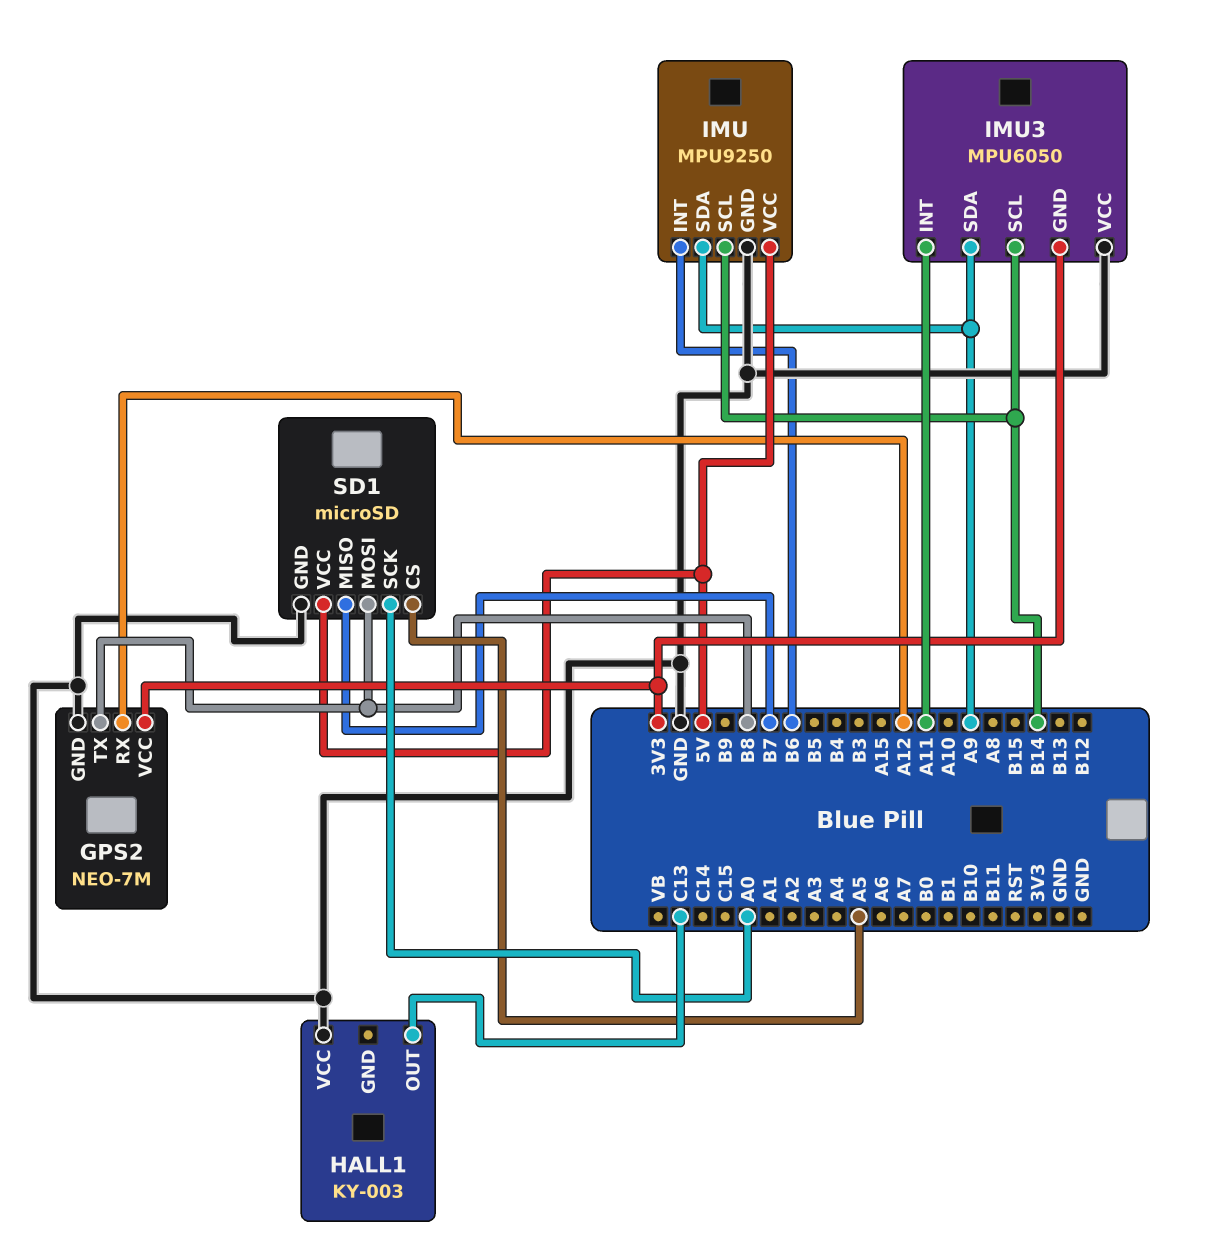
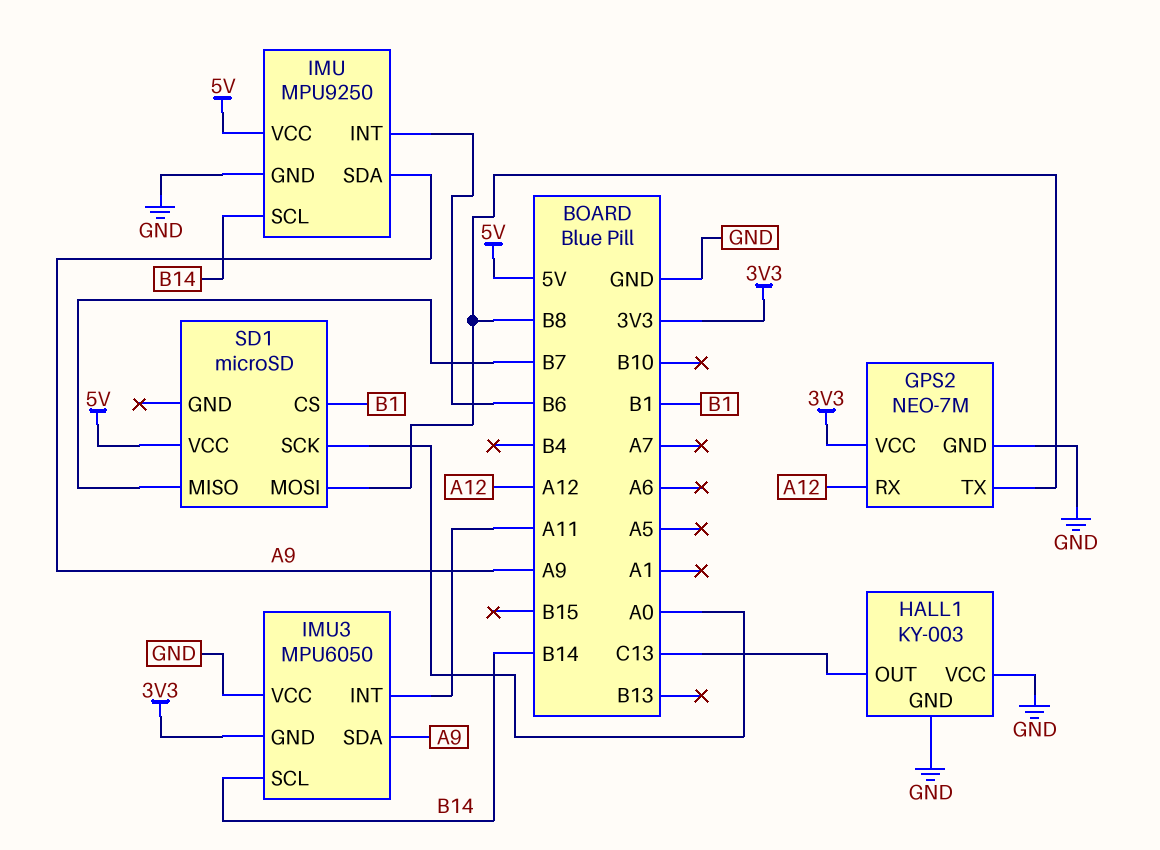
HALL1 pin GND: none -> GND
SD1 pin CS: A5 -> B1
SD1 pin GND: GND -> none

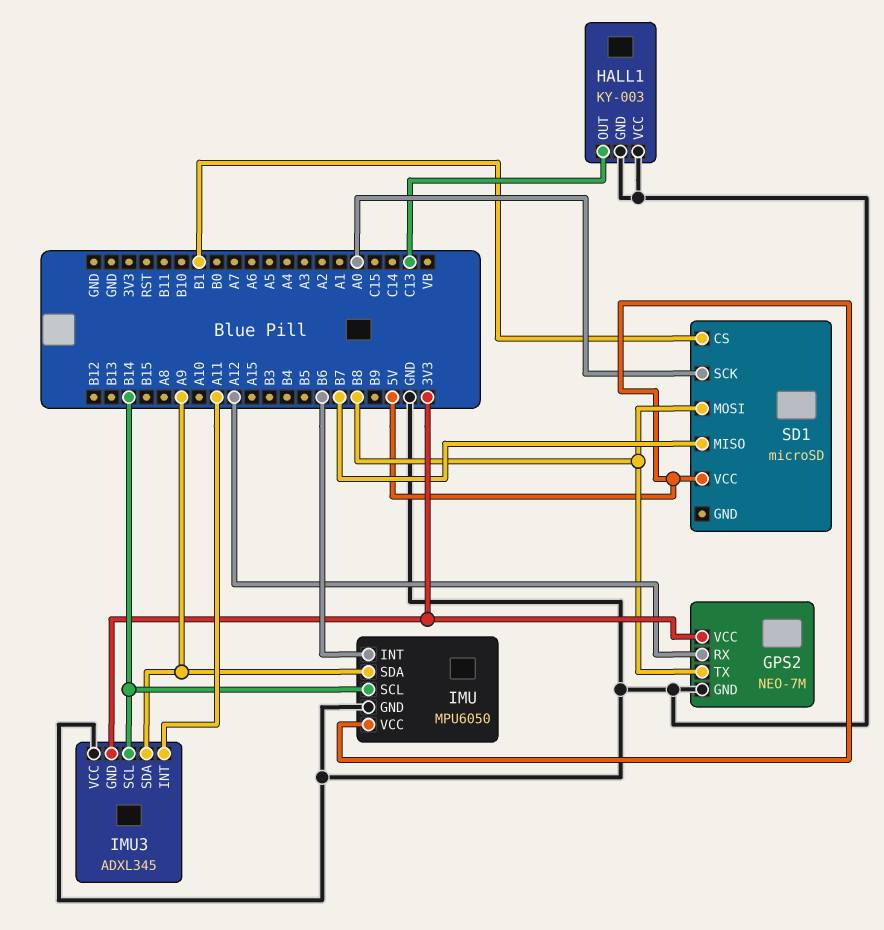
IMU: MPU9250 -> MPU6050
IMU3: MPU6050 -> ADXL345

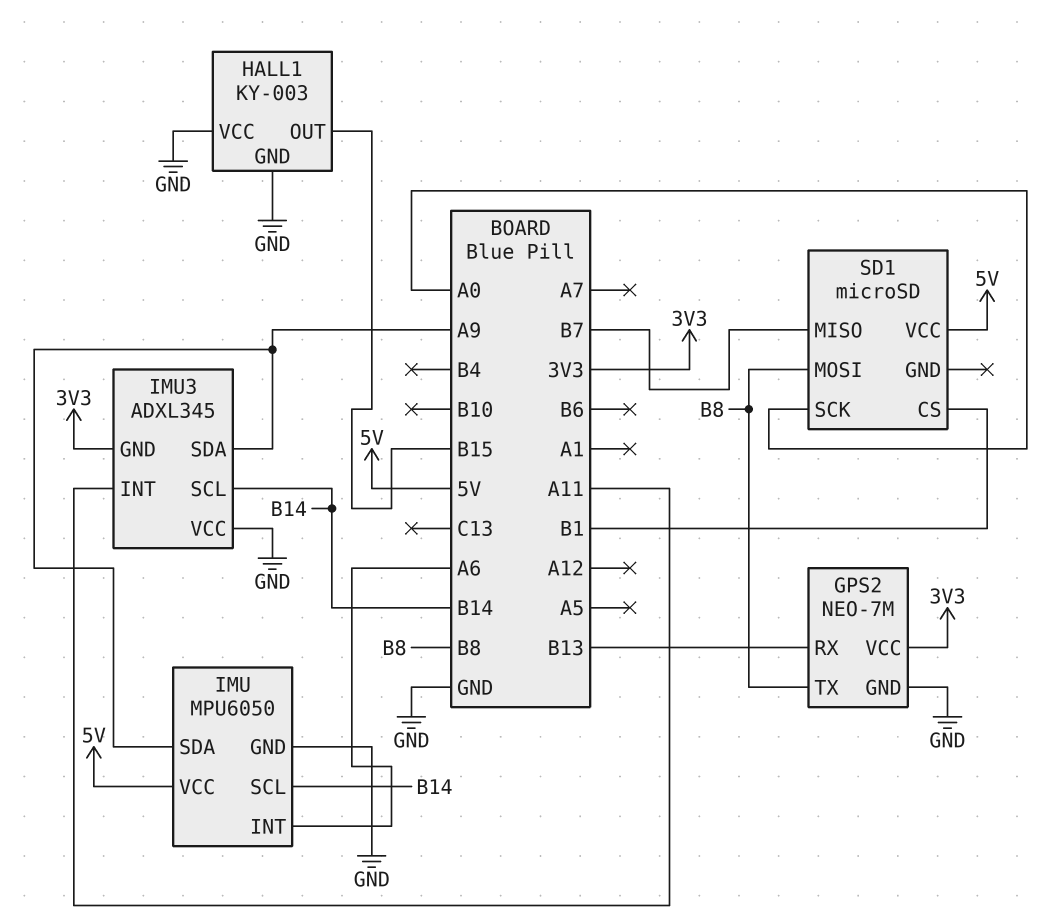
GPS2 pin RX: A12 -> B13
HALL1 pin OUT: C13 -> B15
IMU pin INT: B6 -> A6

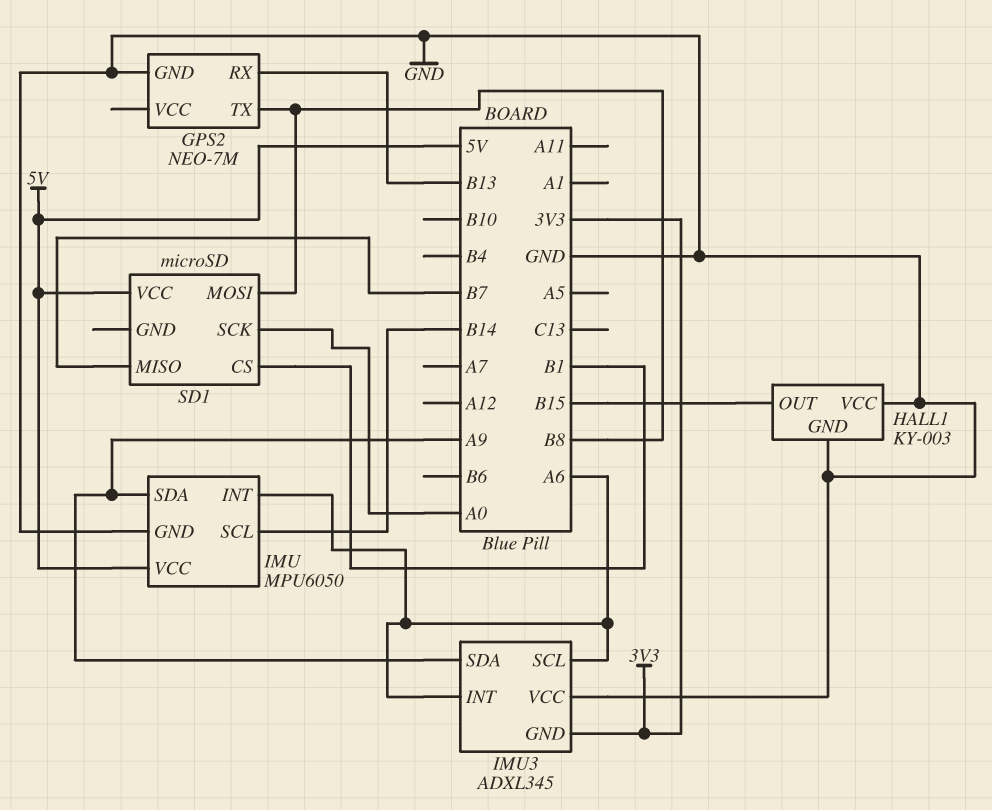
GPS2 pin VCC: 3V3 -> none
IMU3 pin INT: A11 -> A6
IMU3 pin SCL: B14 -> A6

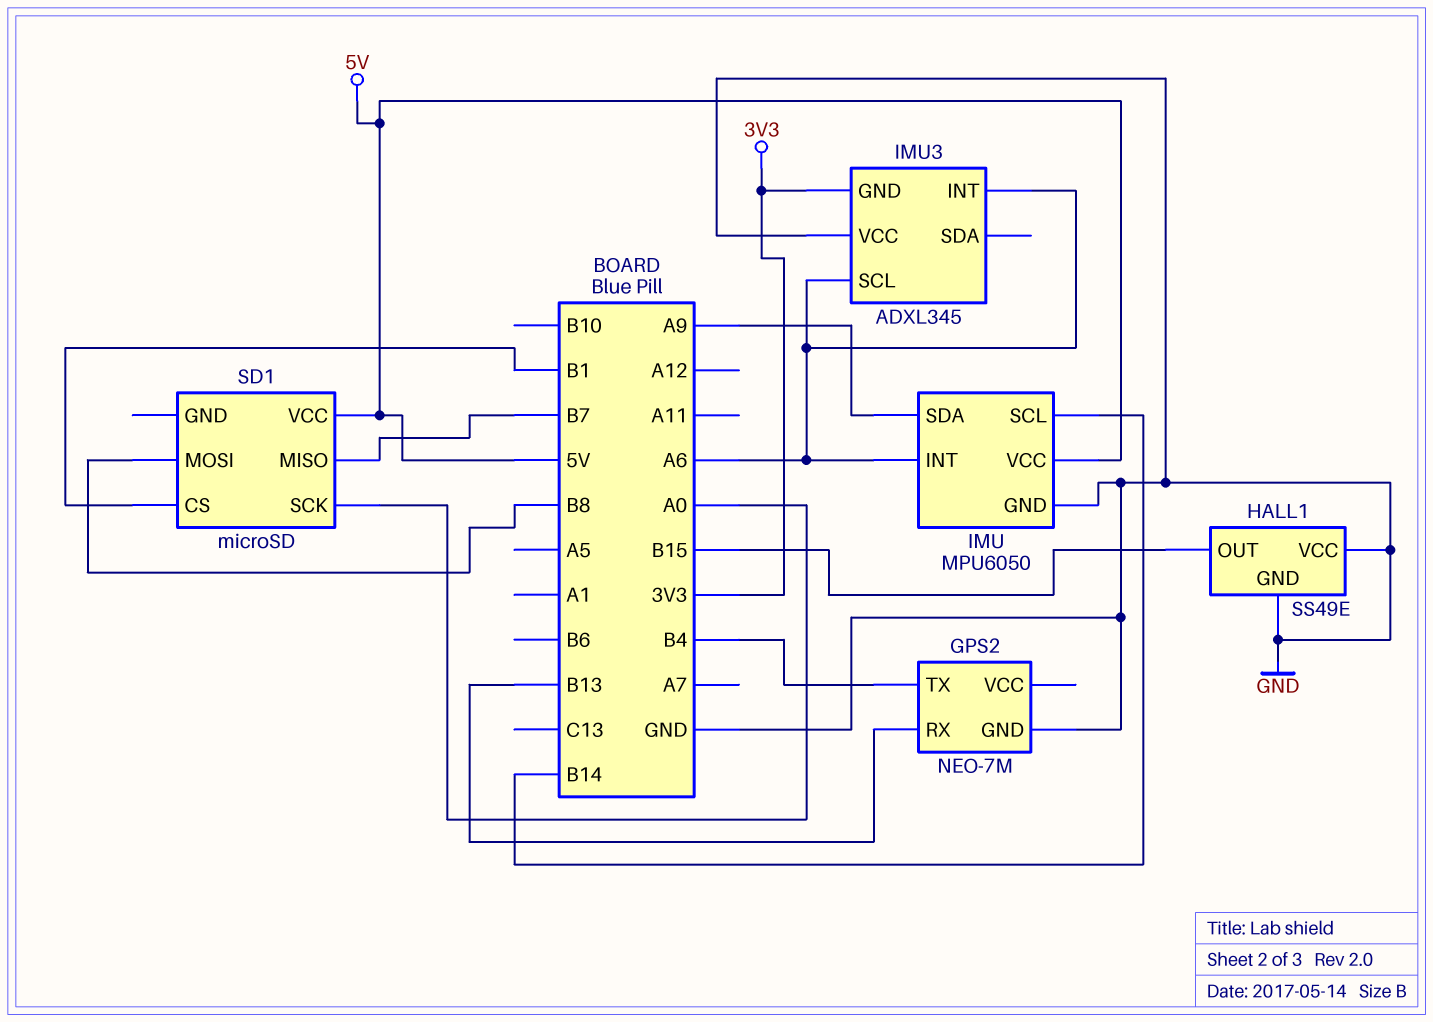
GPS2 pin TX: B8 -> B4
HALL1: KY-003 -> SS49E
IMU3 pin SDA: A9 -> none

